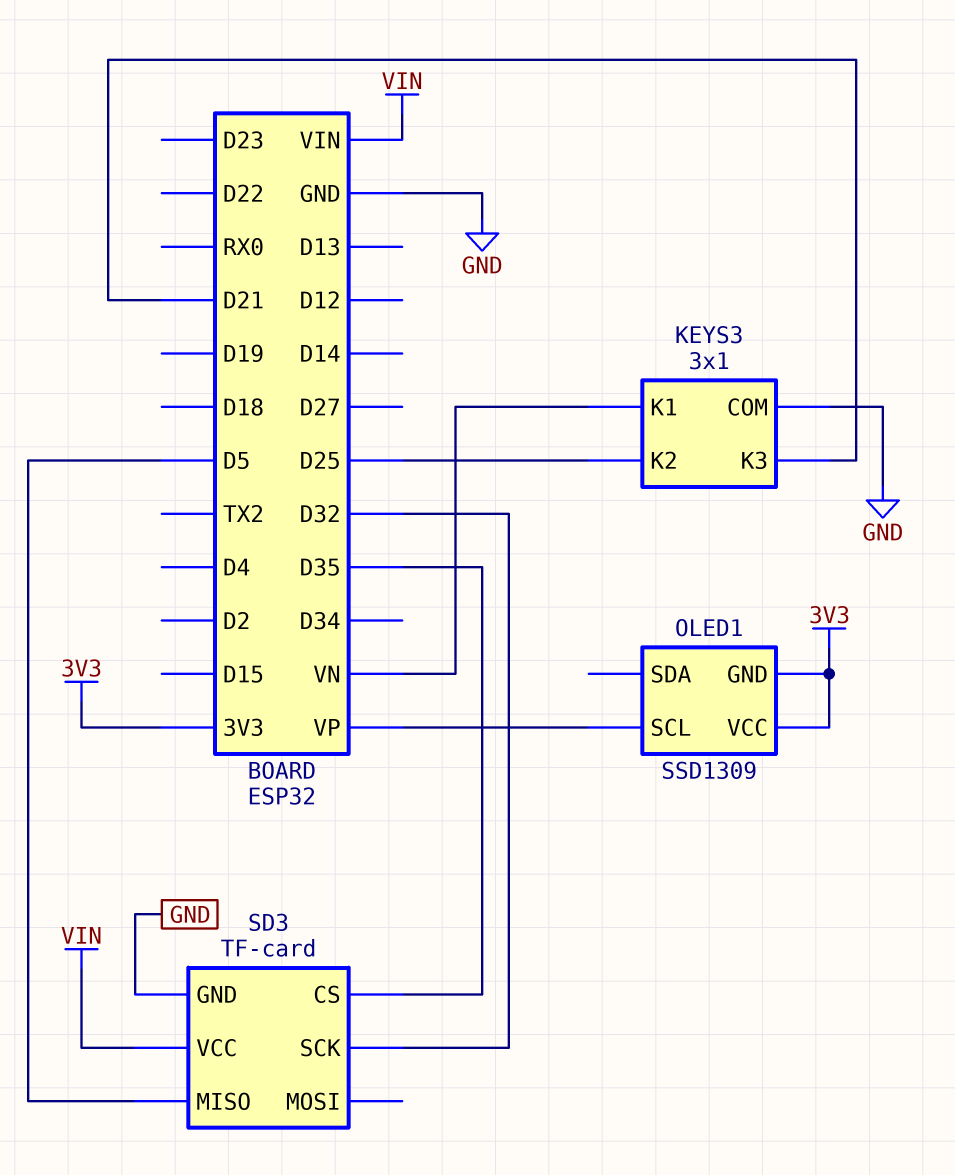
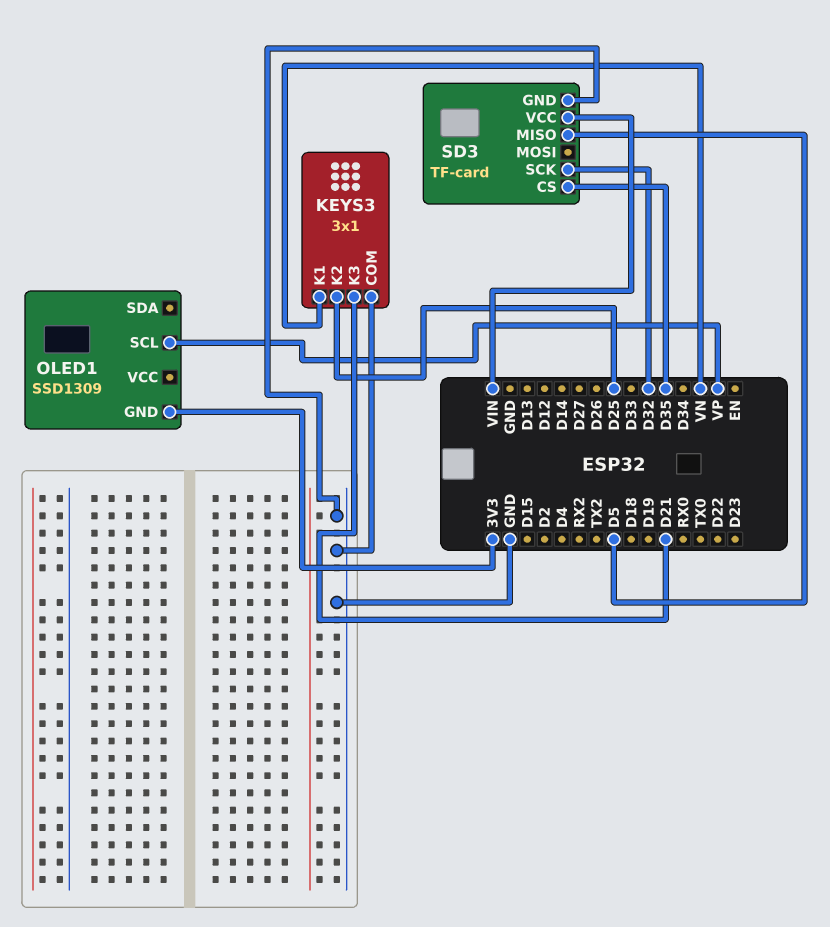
OLED1 pin VCC: 3V3 -> none

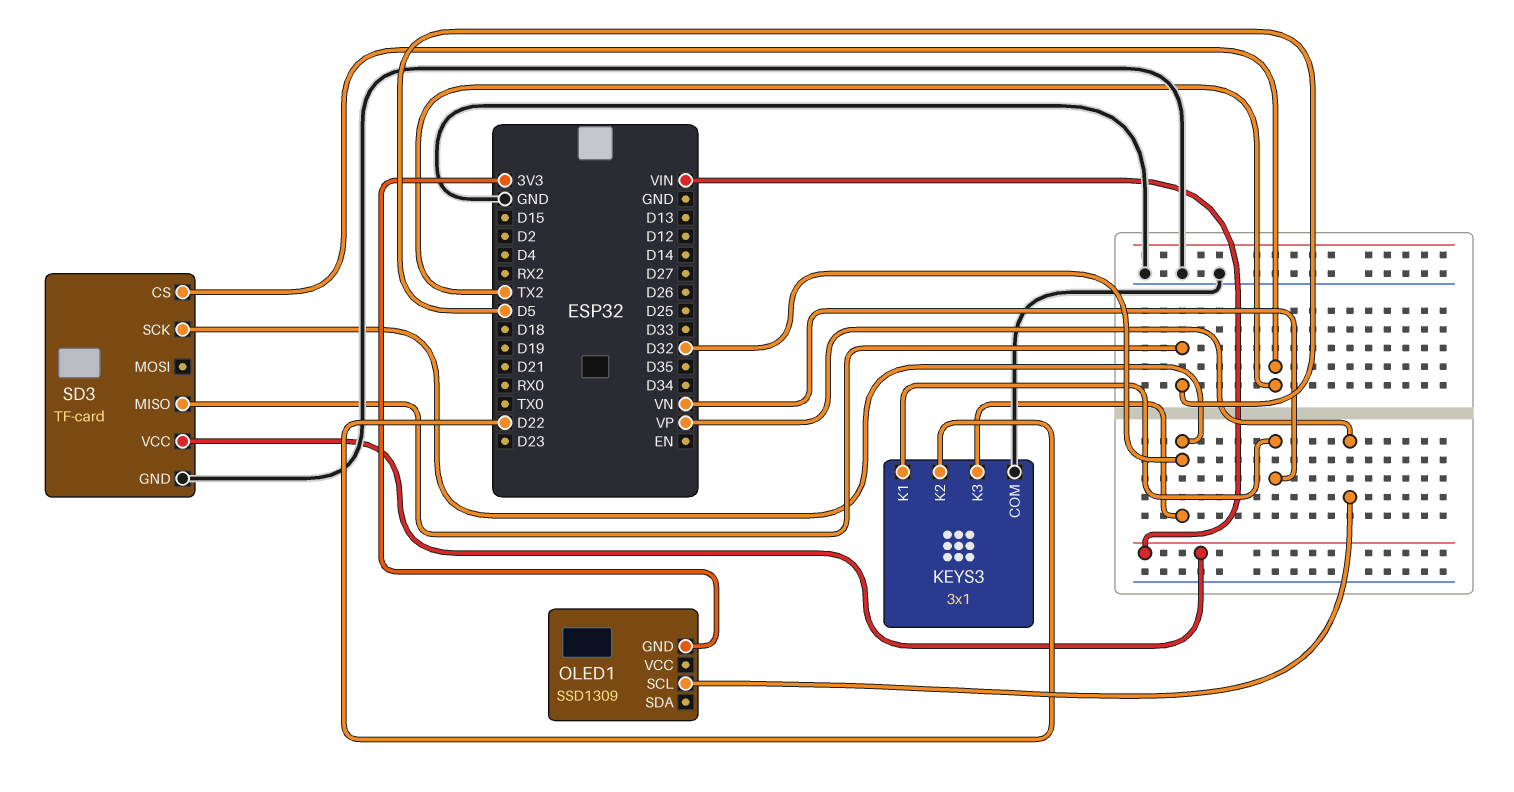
KEYS3 pin K2: D25 -> D22
KEYS3 pin K3: D21 -> D32
SD3 pin CS: D35 -> TX2

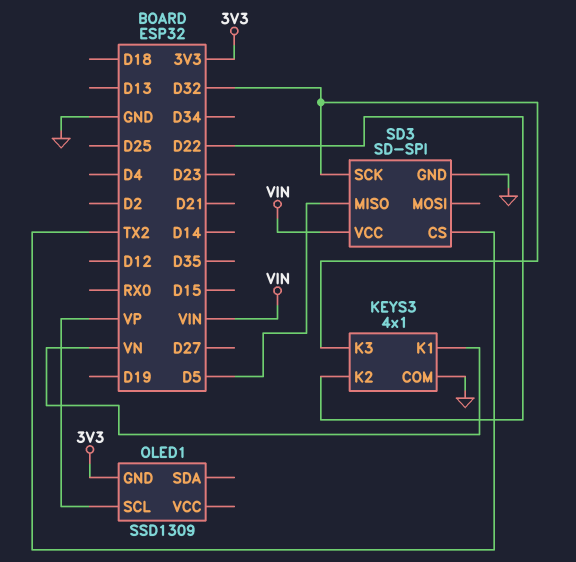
KEYS3: 3x1 -> 4x1
SD3: TF-card -> SD-SPI

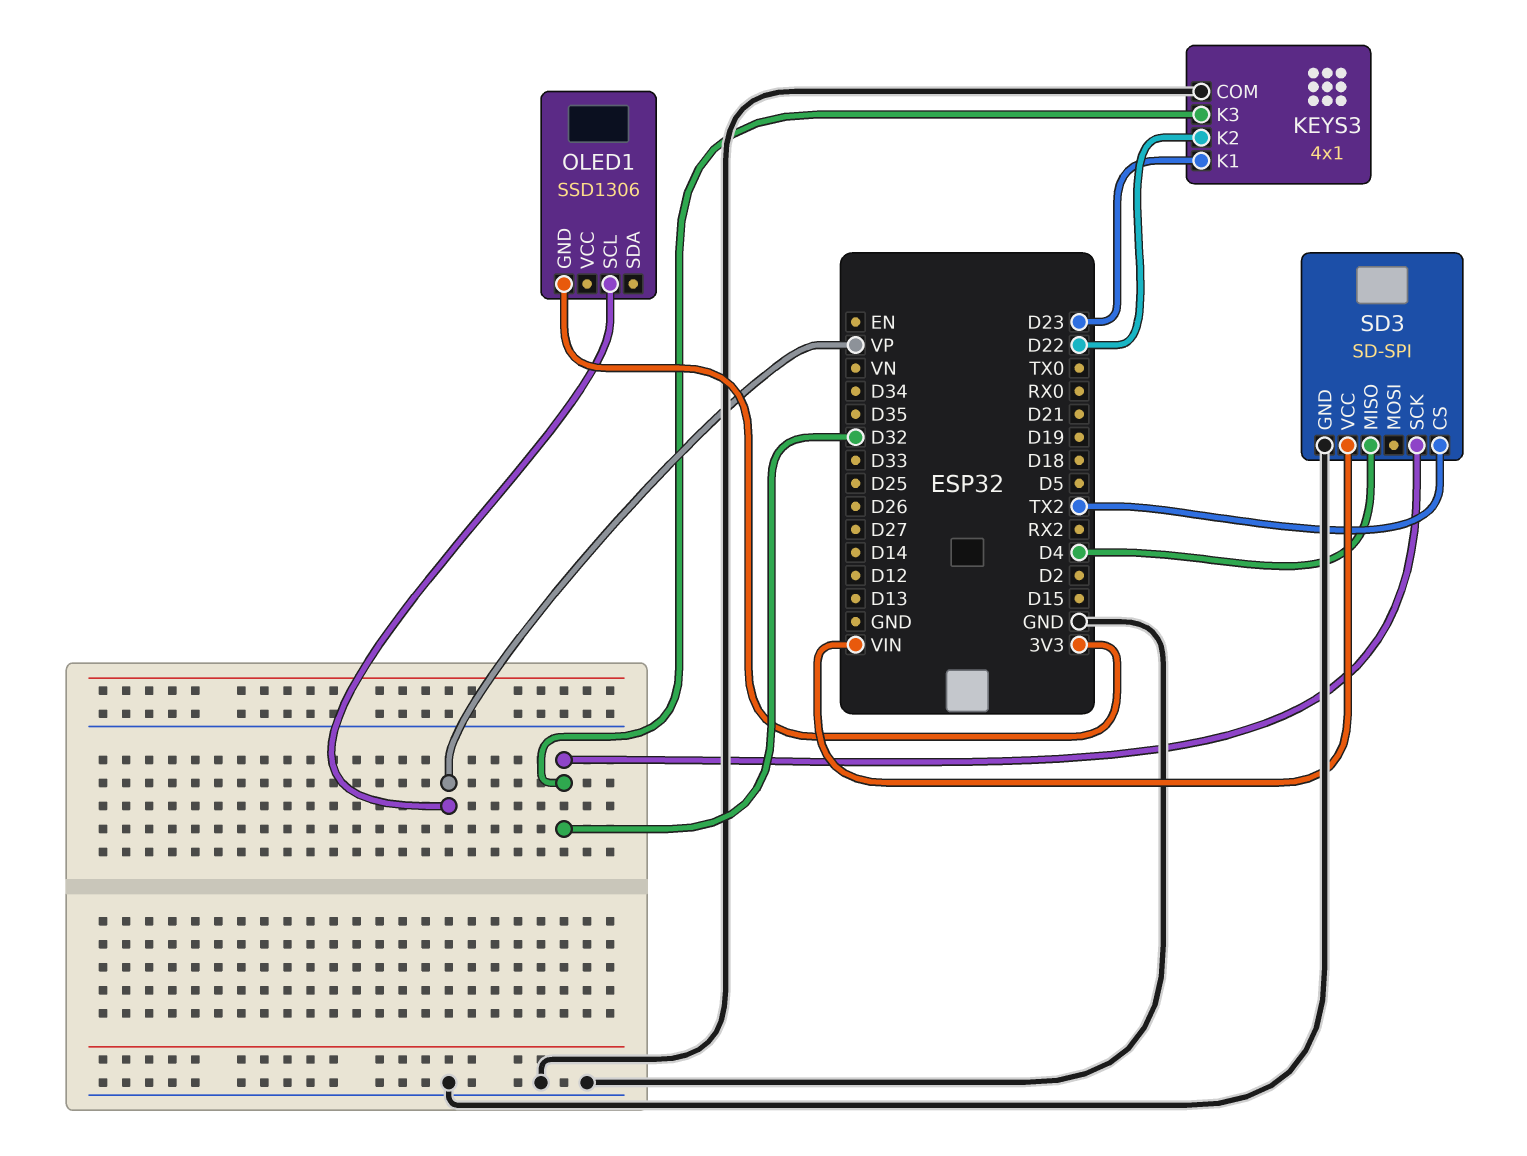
KEYS3 pin K1: VN -> D23
OLED1: SSD1309 -> SSD1306
SD3 pin MISO: D5 -> D4

